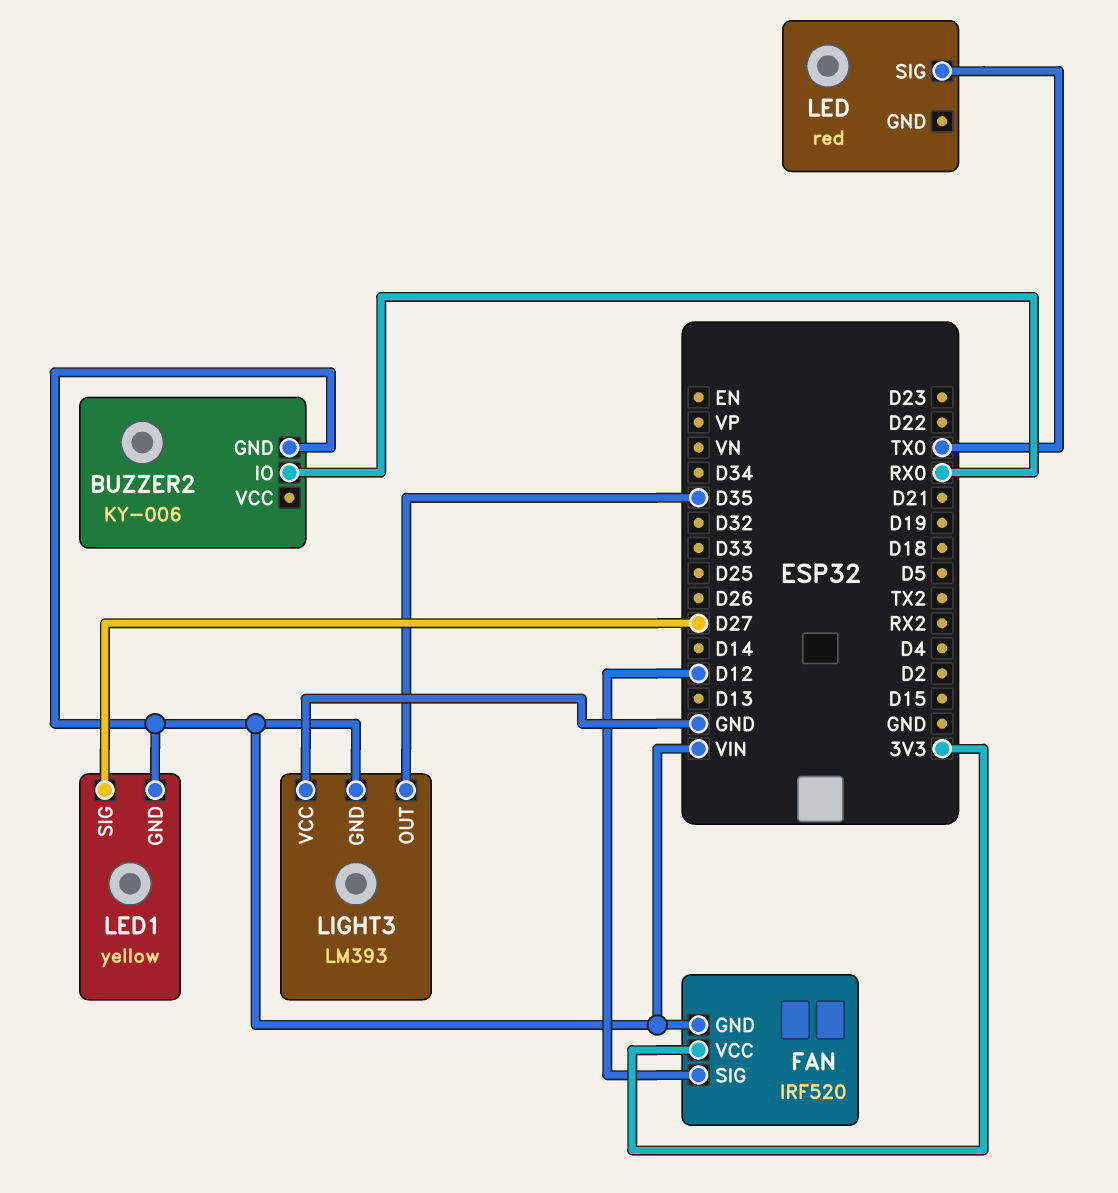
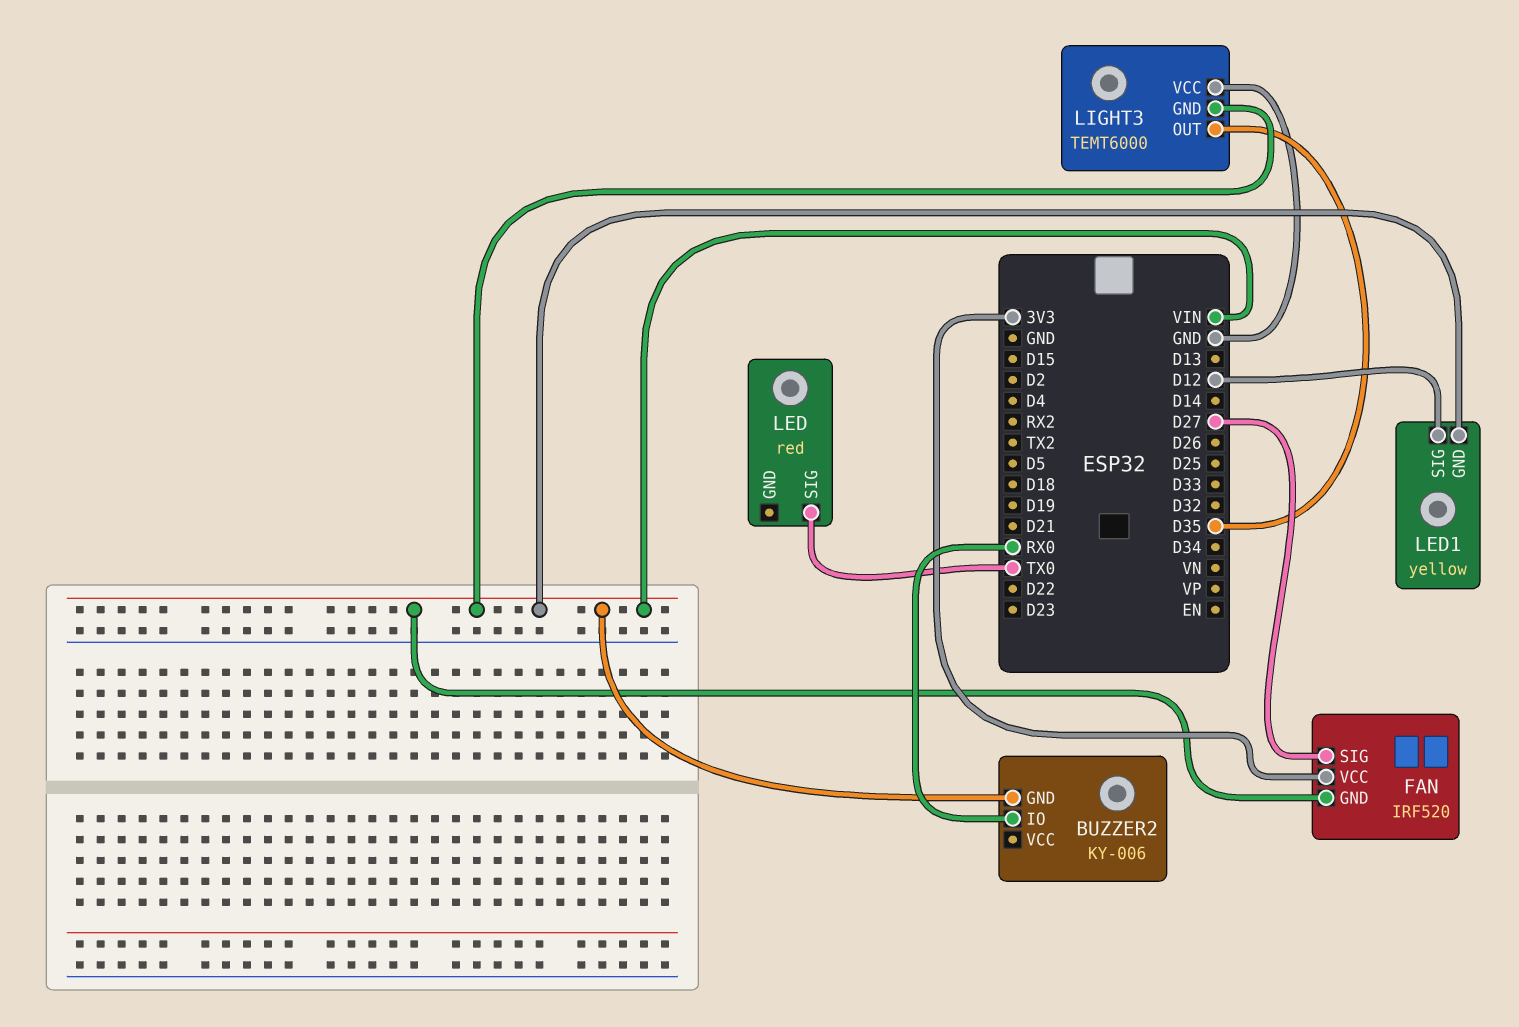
FAN pin SIG: D12 -> D27
LED1 pin SIG: D27 -> D12
LIGHT3: LM393 -> TEMT6000

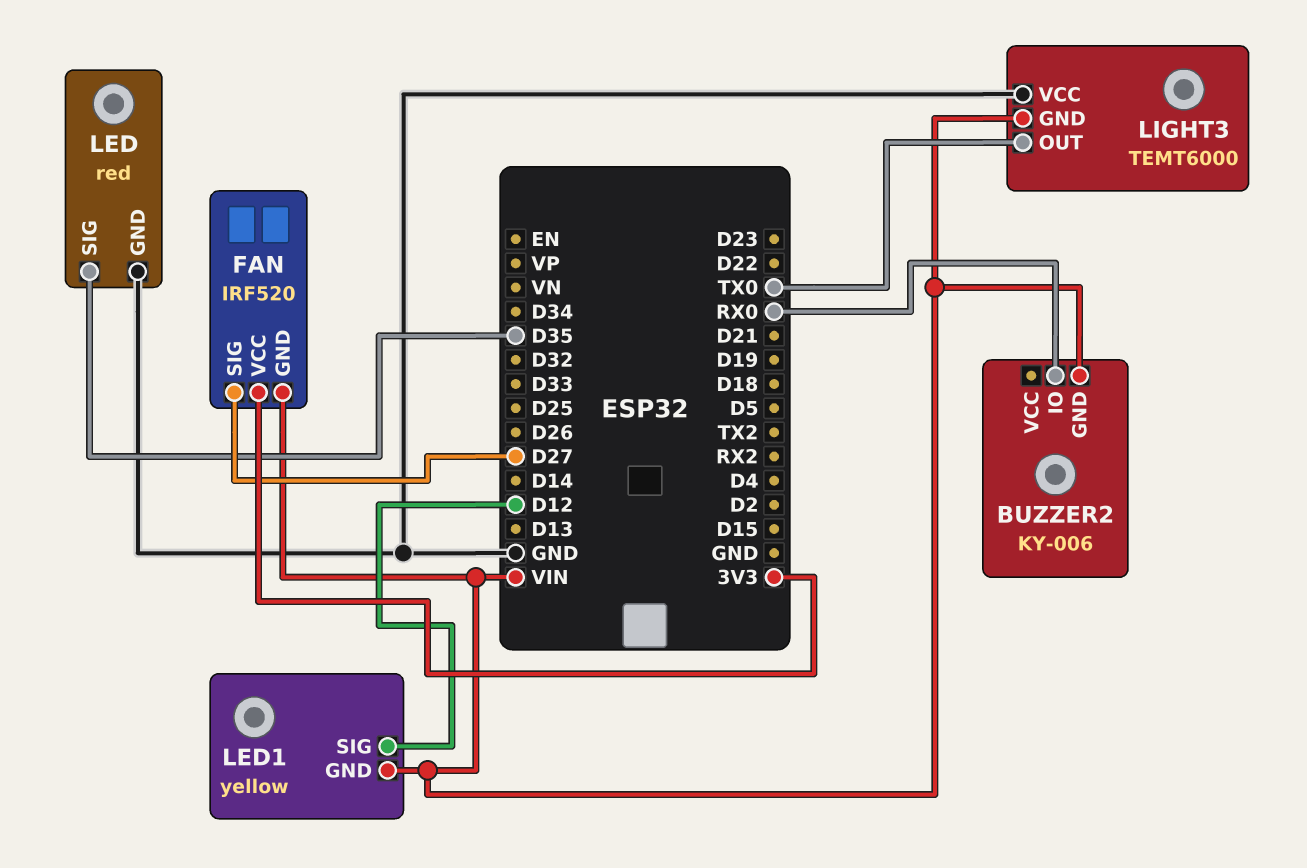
LED pin GND: none -> GND
LED pin SIG: TX0 -> D35
LIGHT3 pin OUT: D35 -> TX0

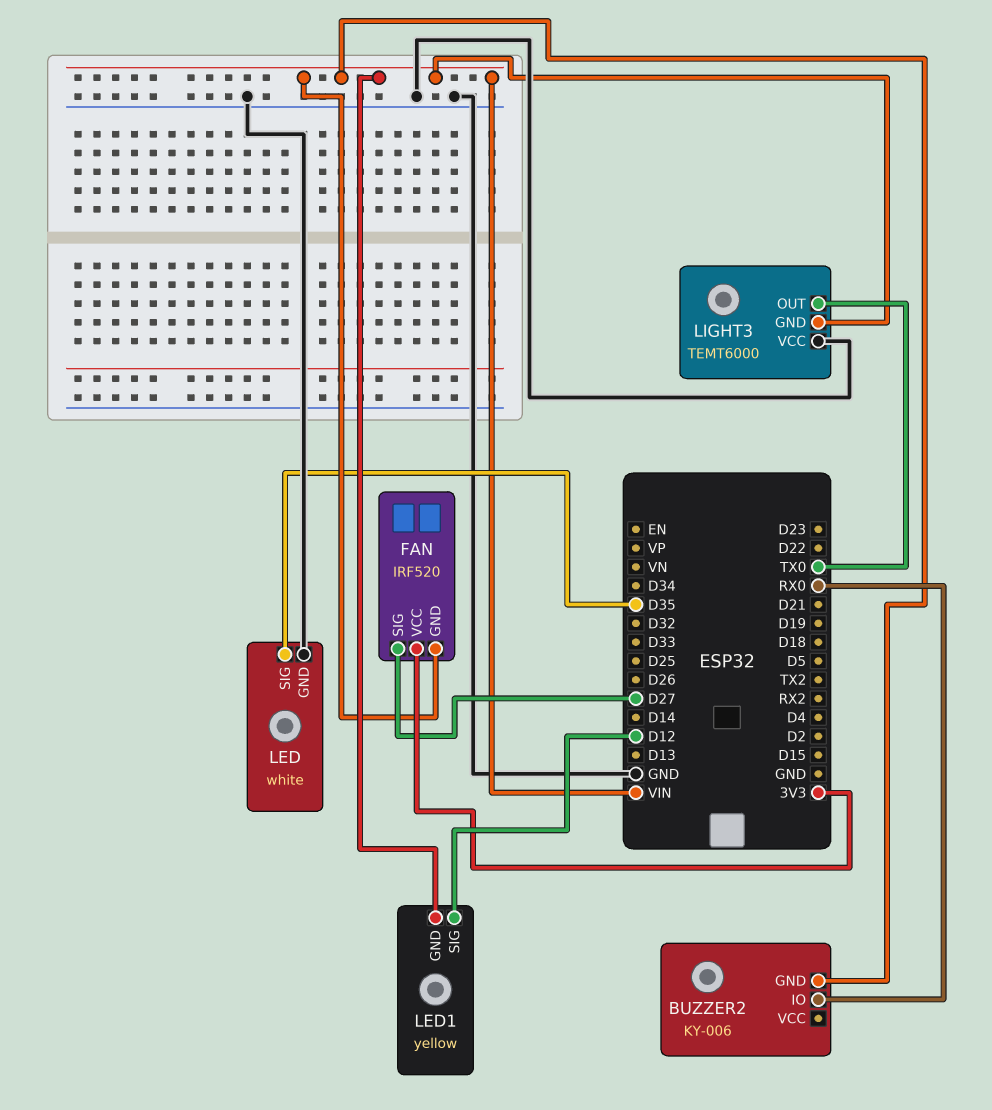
LED: red -> white

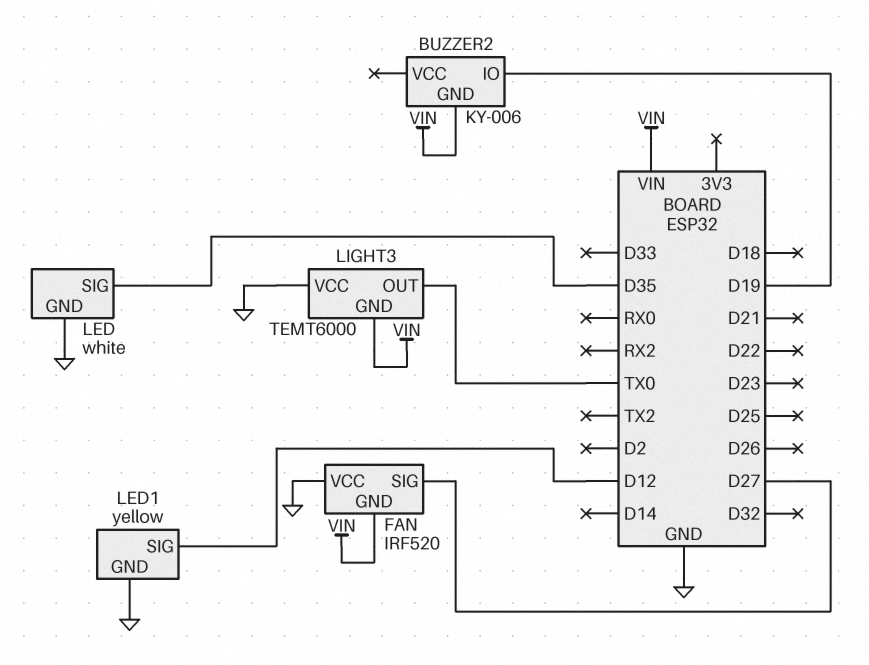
BUZZER2 pin IO: RX0 -> D19
FAN pin VCC: 3V3 -> GND
LED1 pin GND: VIN -> GND

